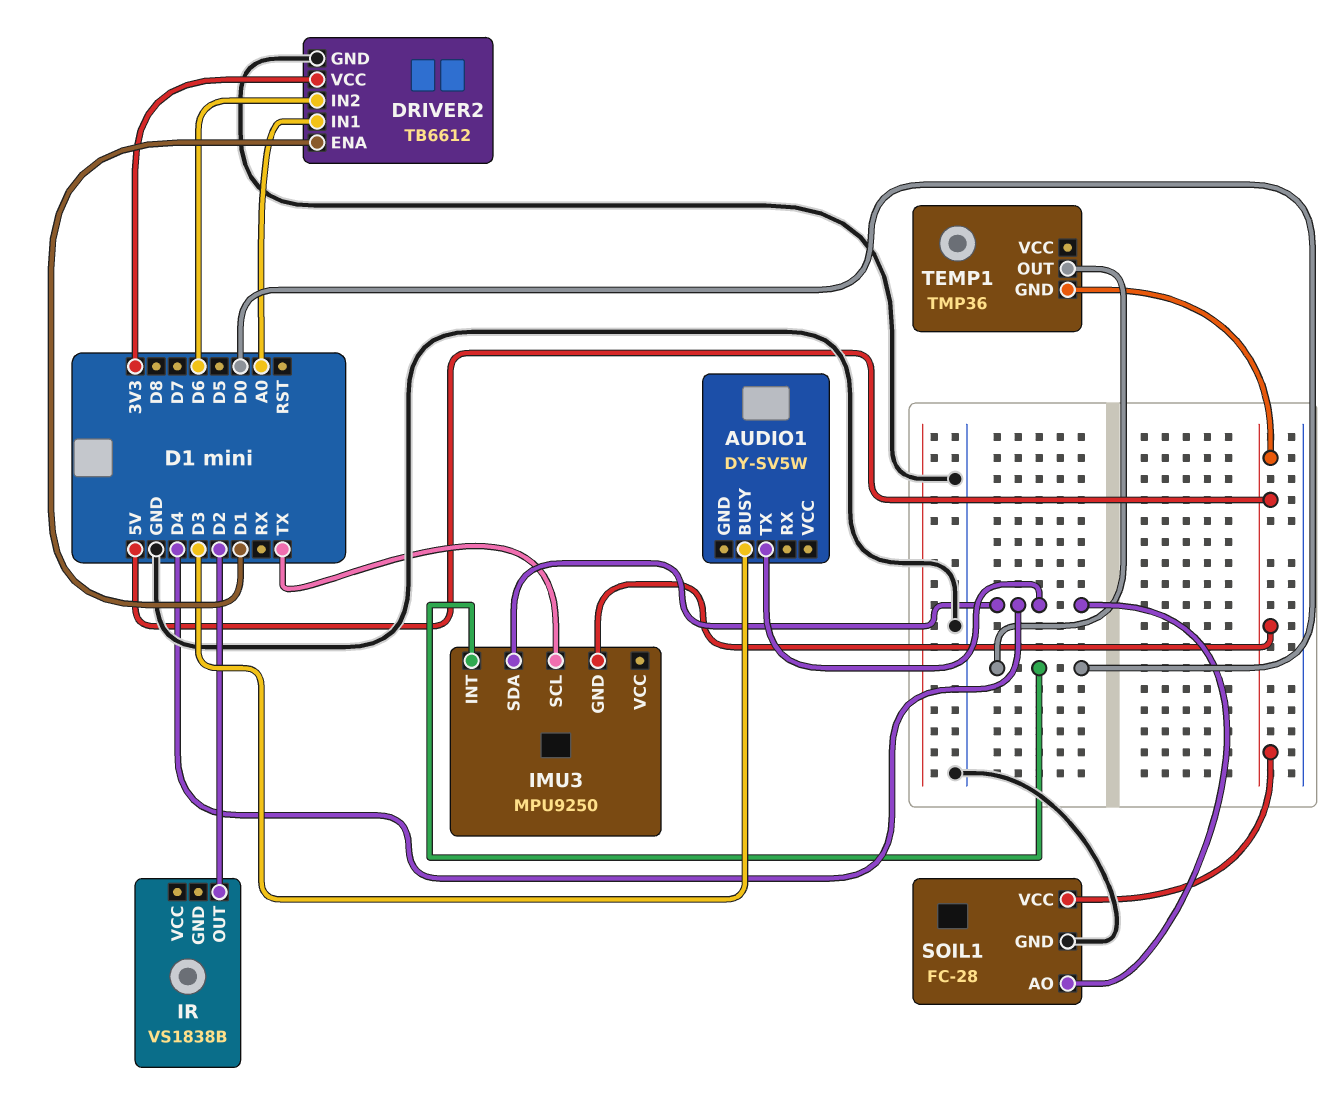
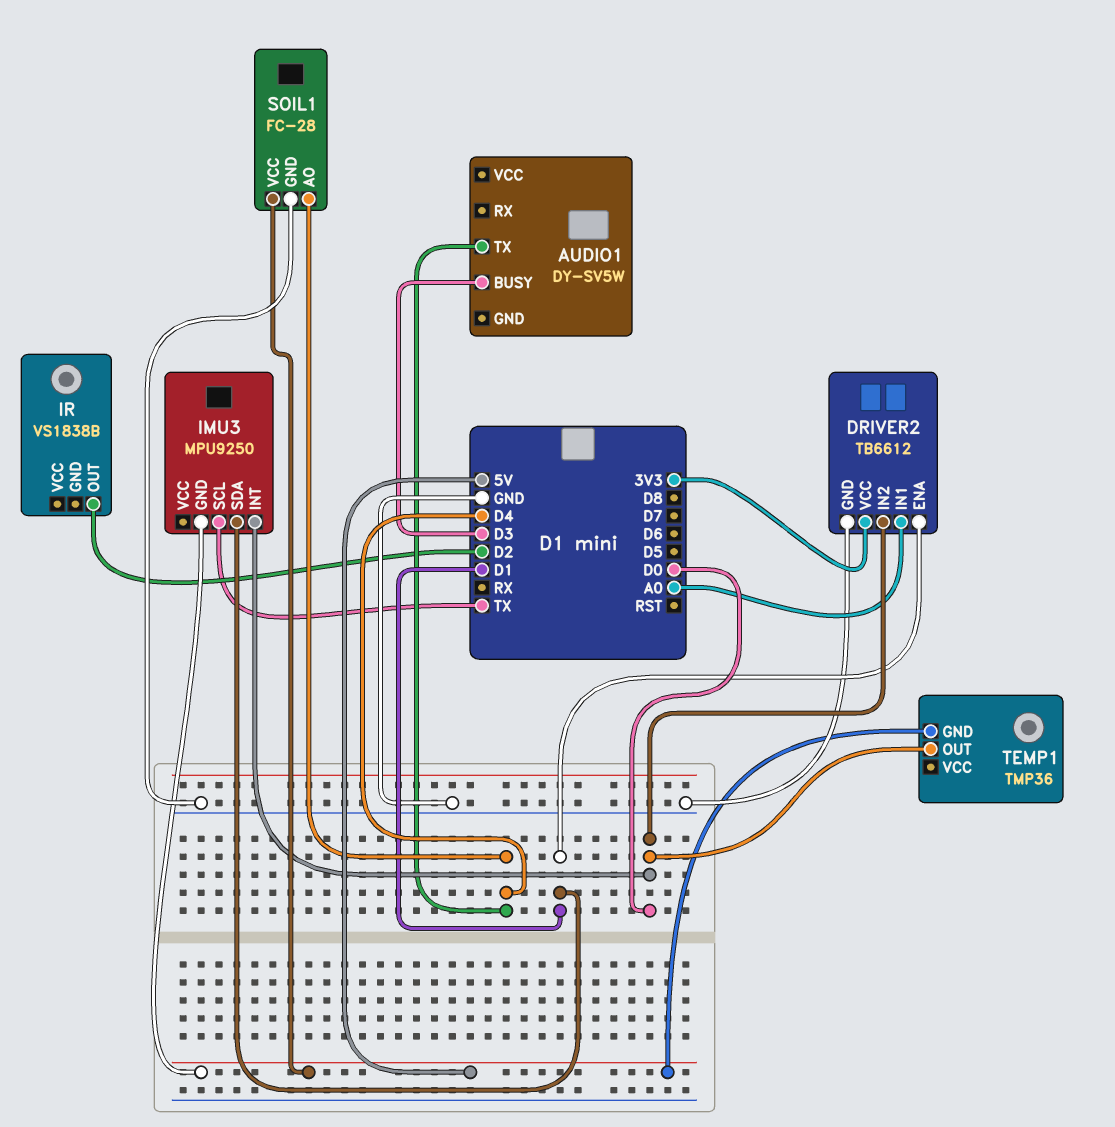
DRIVER2 pin IN2: D6 -> D0
IMU3 pin SDA: D4 -> D1

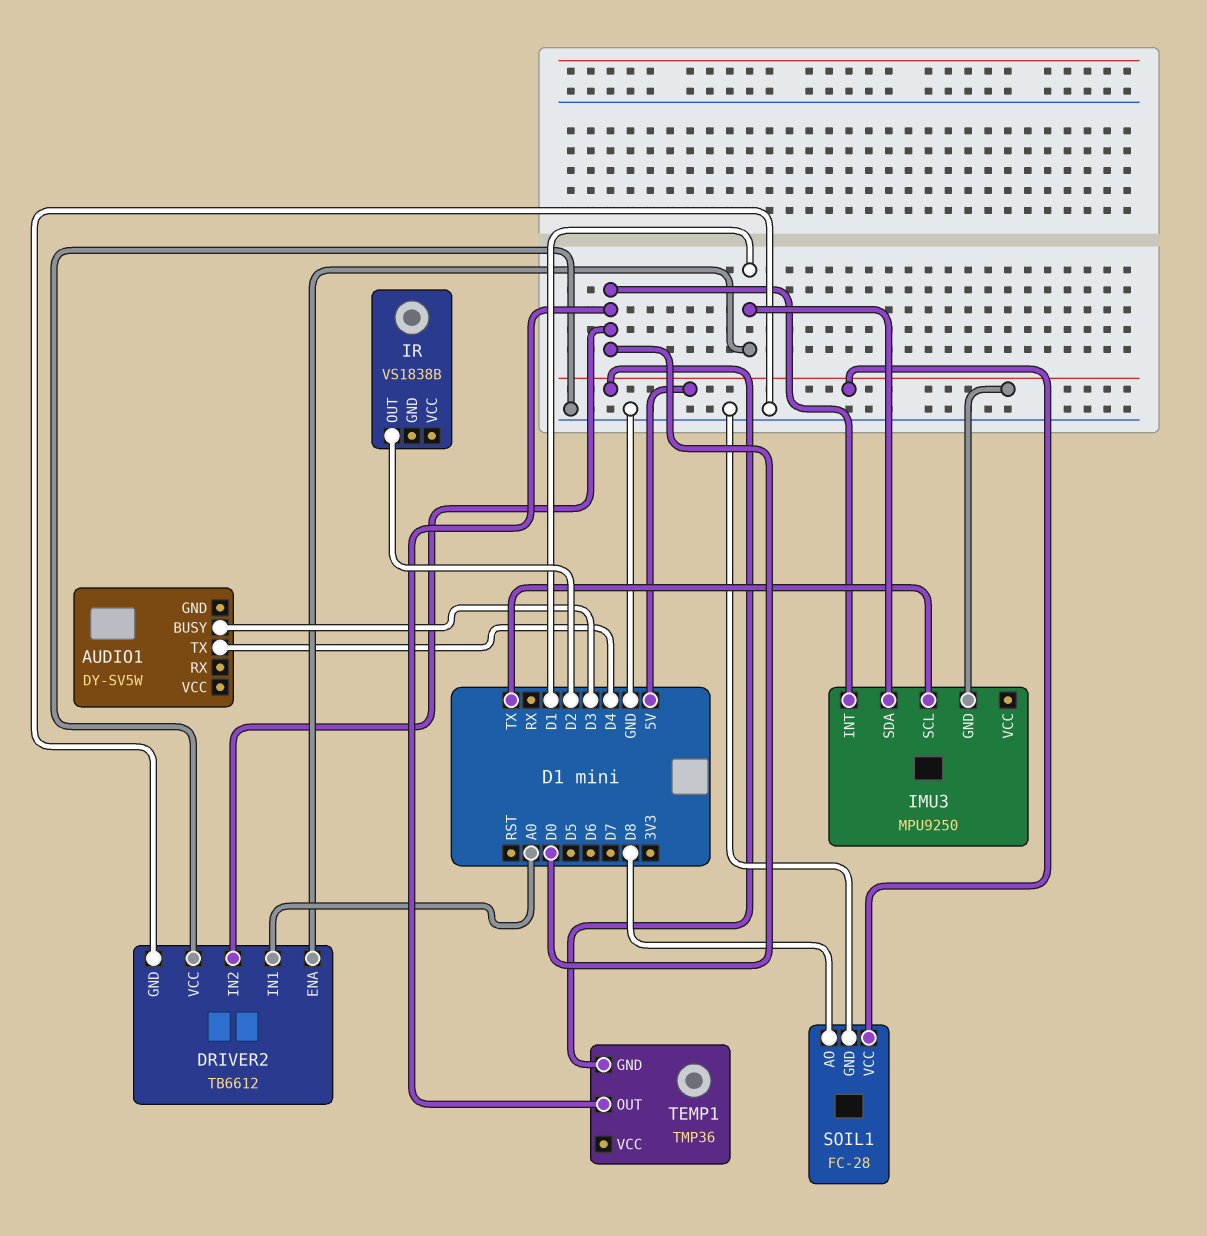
DRIVER2 pin VCC: 3V3 -> GND
SOIL1 pin AO: D4 -> D8

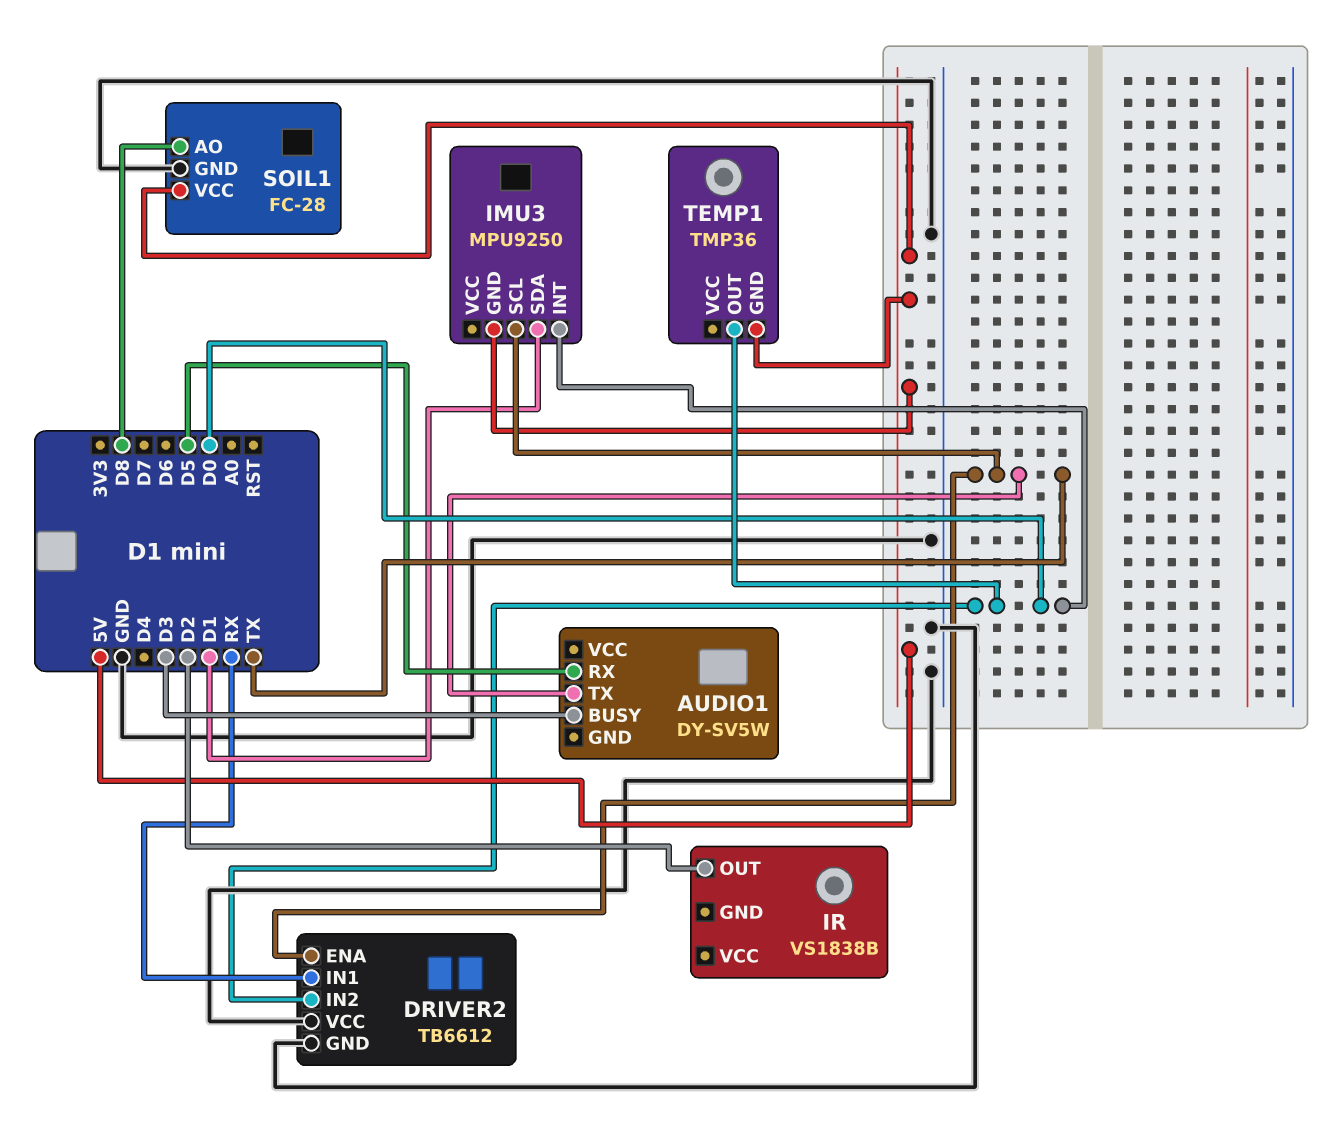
AUDIO1 pin RX: none -> D5
AUDIO1 pin TX: D4 -> TX
DRIVER2 pin ENA: D1 -> TX
DRIVER2 pin IN1: A0 -> RX

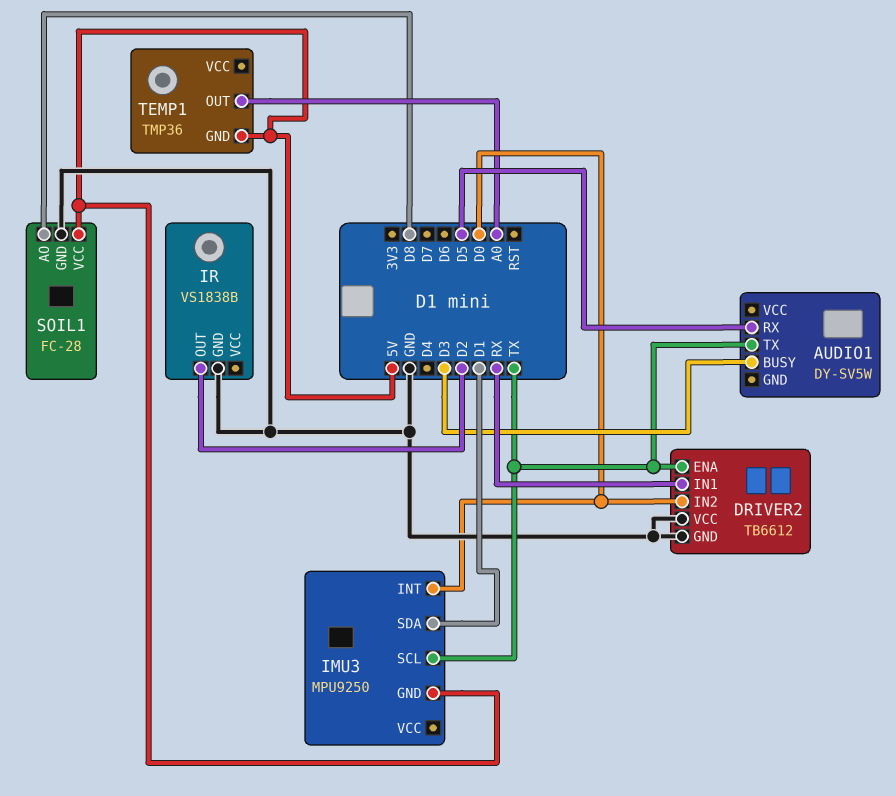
IR pin GND: none -> GND
TEMP1 pin OUT: D0 -> A0

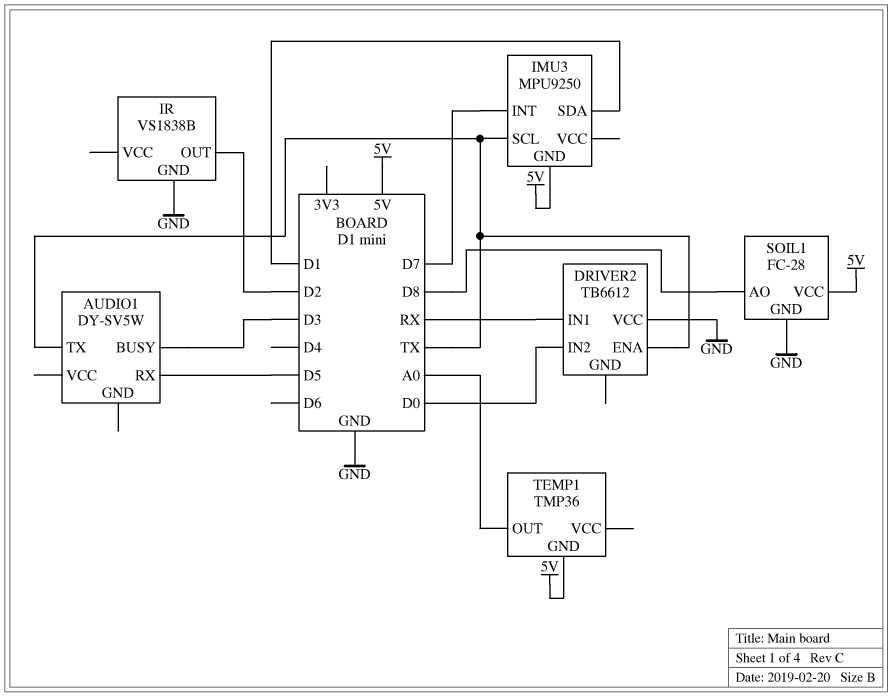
DRIVER2 pin GND: GND -> none
IMU3 pin INT: D0 -> D7

